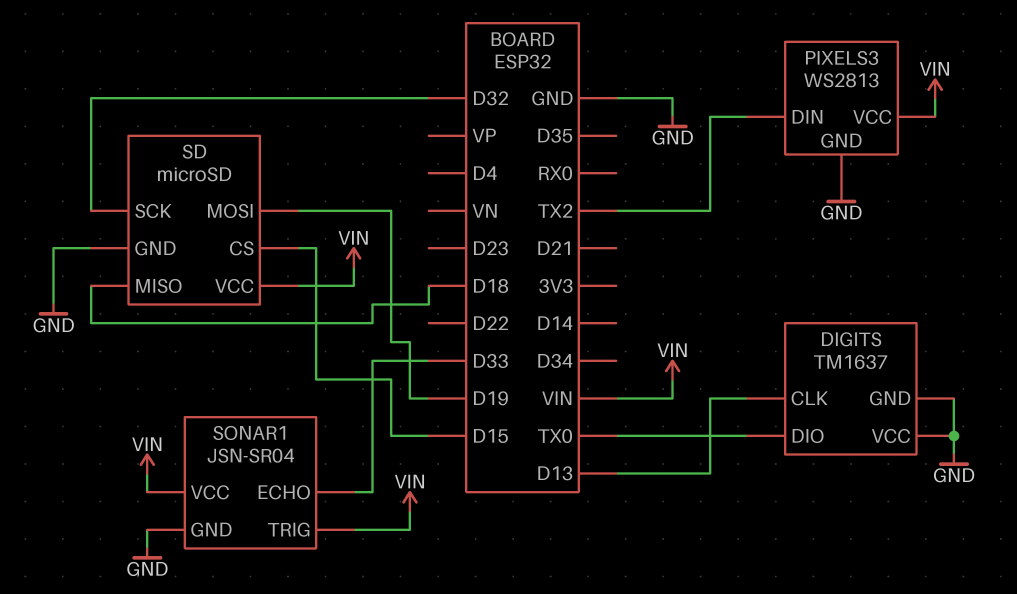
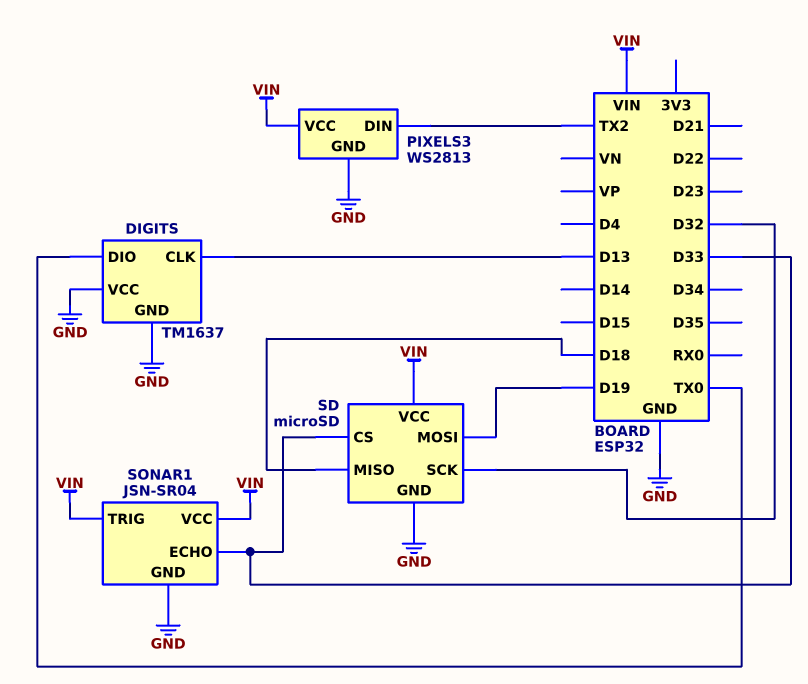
SD pin CS: D15 -> D33

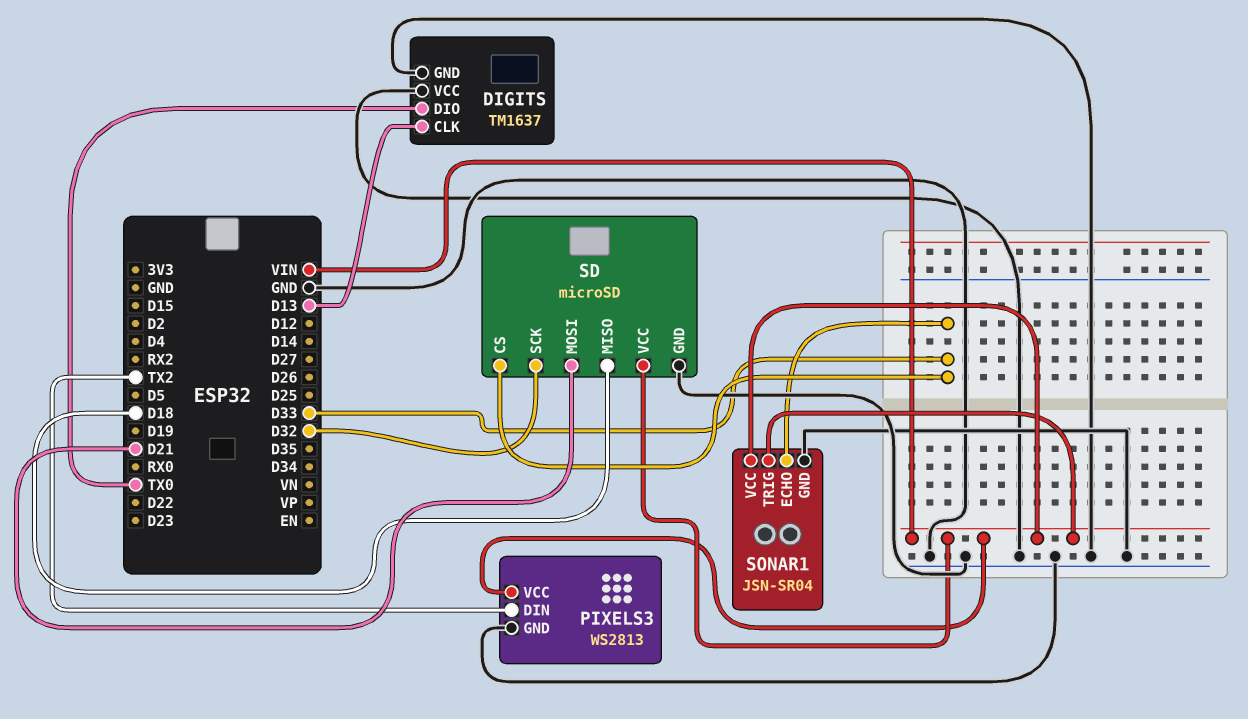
SD pin MOSI: D19 -> D21

